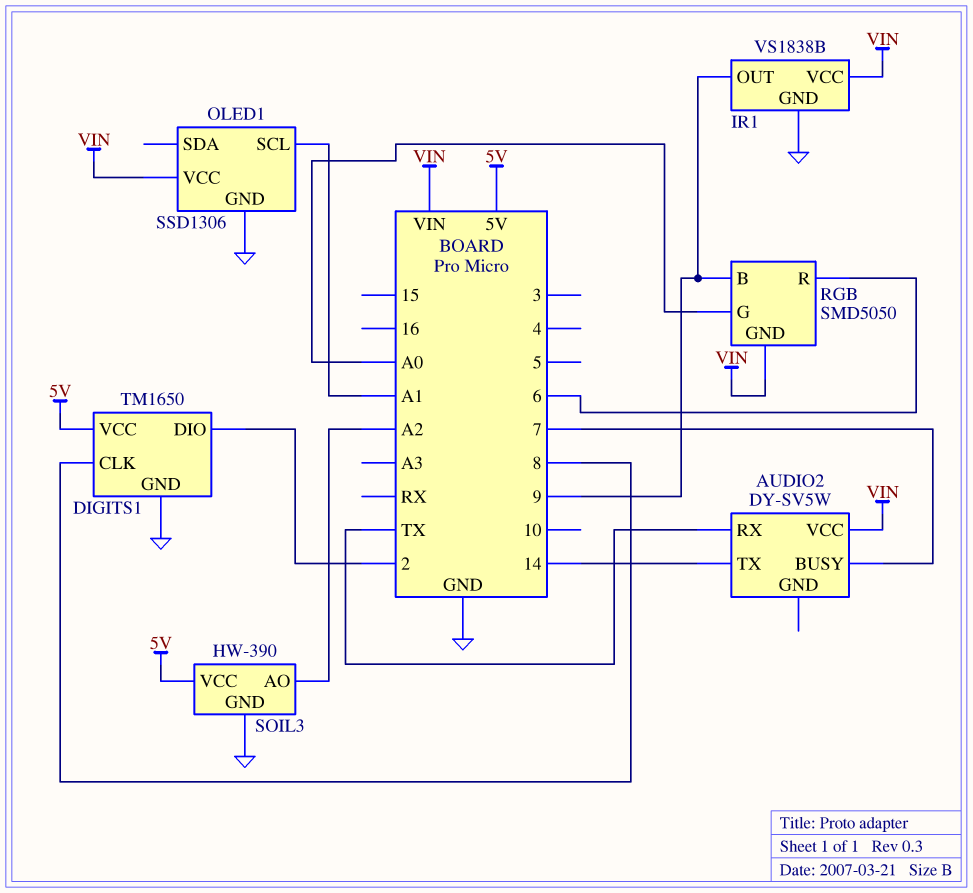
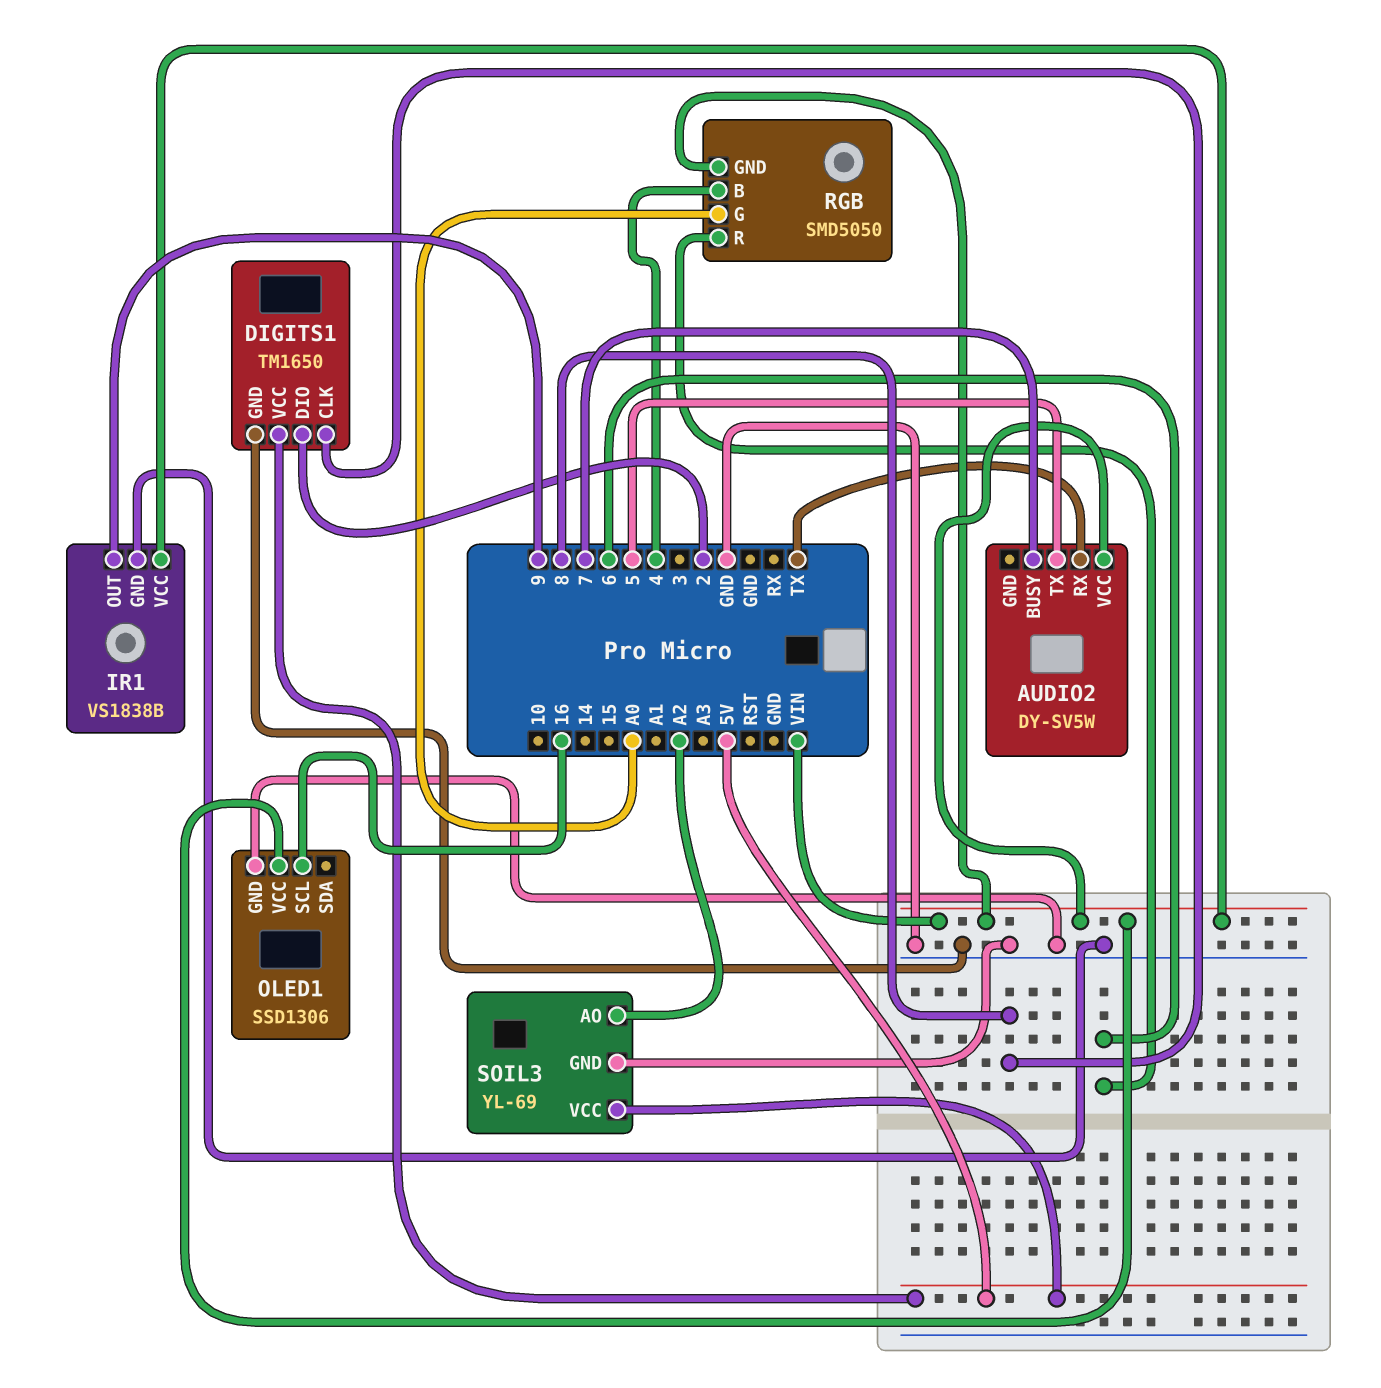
AUDIO2 pin TX: 14 -> 5
OLED1 pin SCL: A1 -> 16
RGB pin B: 9 -> 4
SOIL3: HW-390 -> YL-69

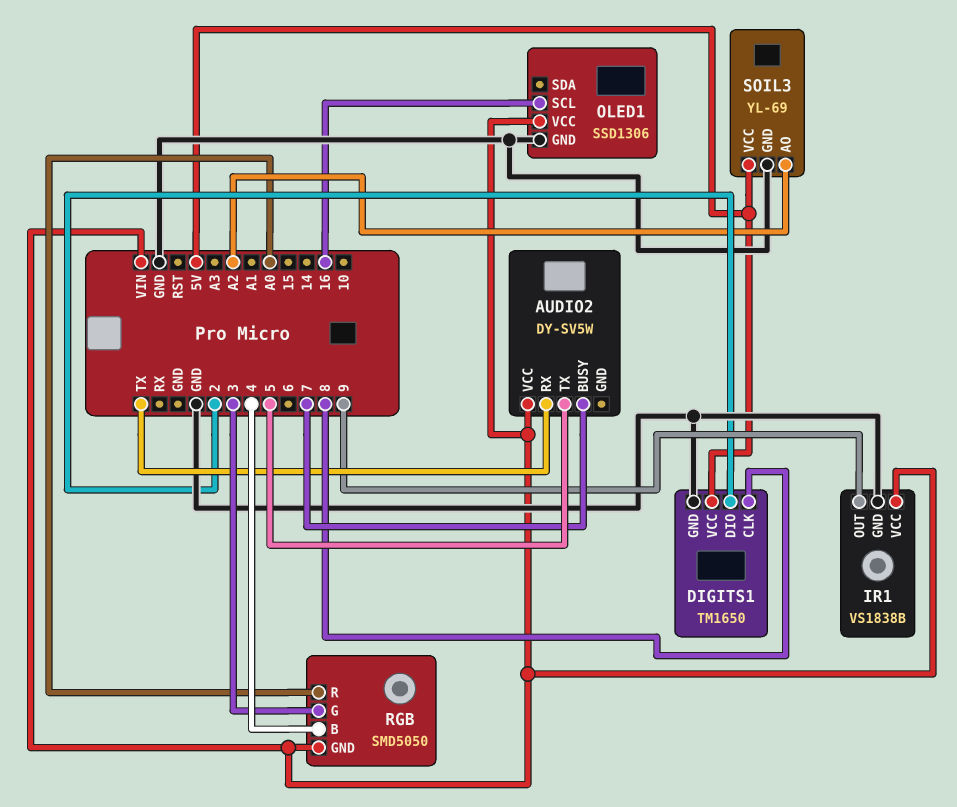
RGB pin G: A0 -> 3
RGB pin R: 6 -> A0

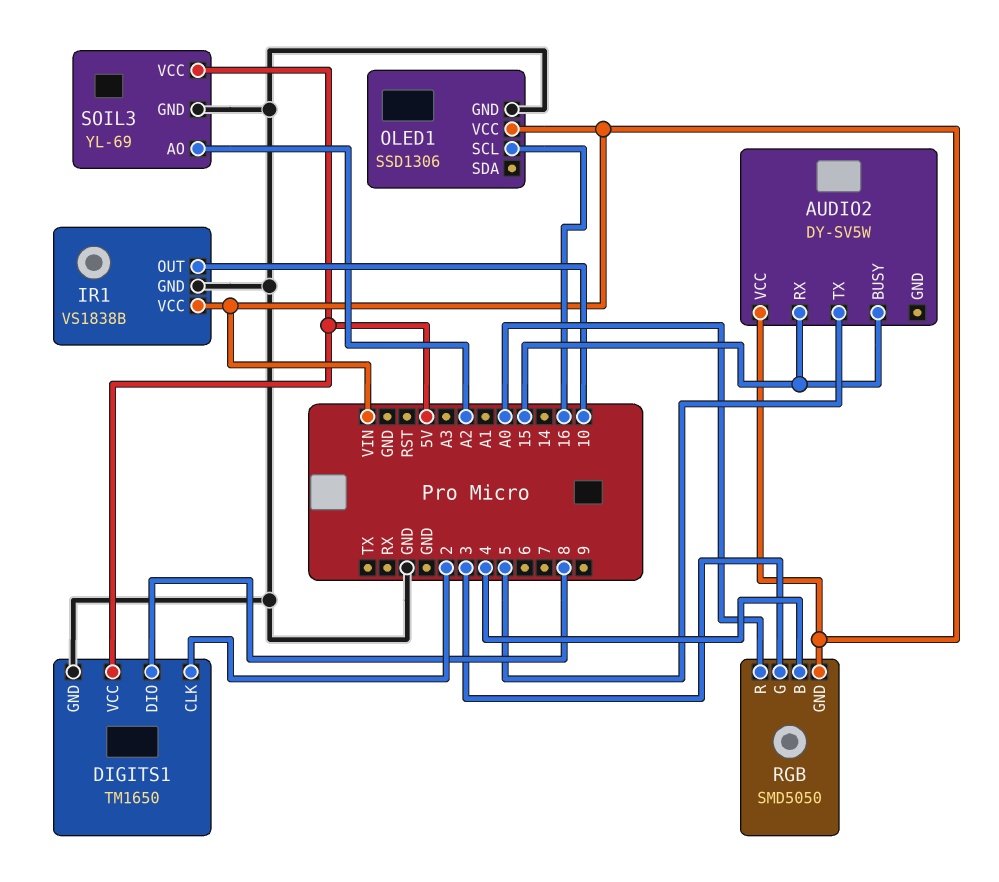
AUDIO2 pin BUSY: 7 -> 15
AUDIO2 pin RX: TX -> 15
DIGITS1 pin CLK: 8 -> 2
DIGITS1 pin DIO: 2 -> 8
IR1 pin OUT: 9 -> 10

